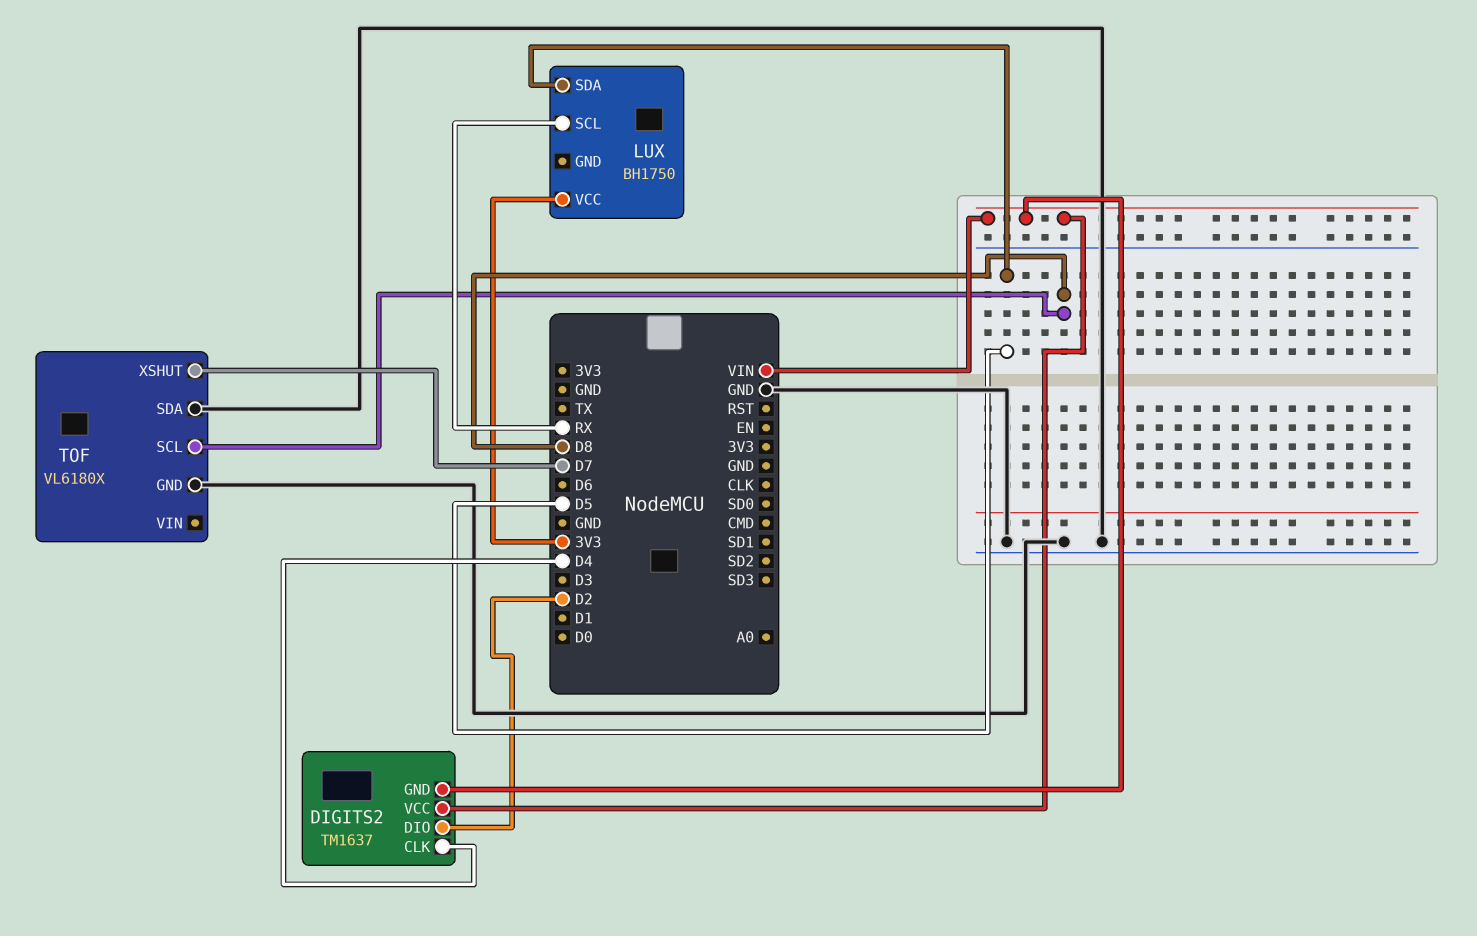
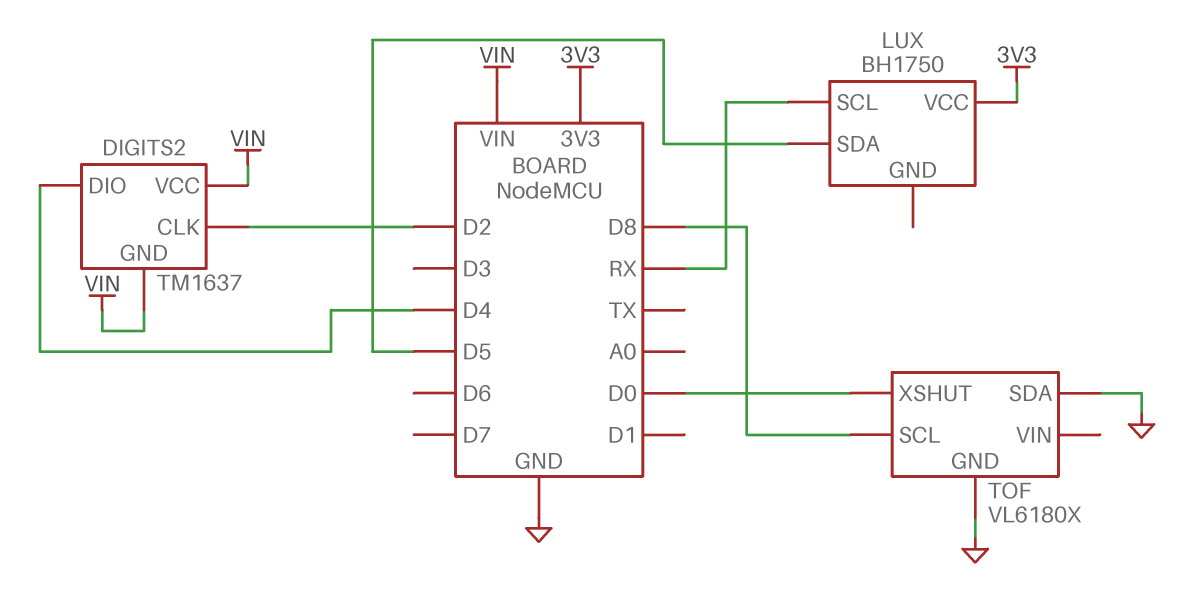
DIGITS2 pin CLK: D4 -> D2
DIGITS2 pin DIO: D2 -> D4
TOF pin XSHUT: D7 -> D0

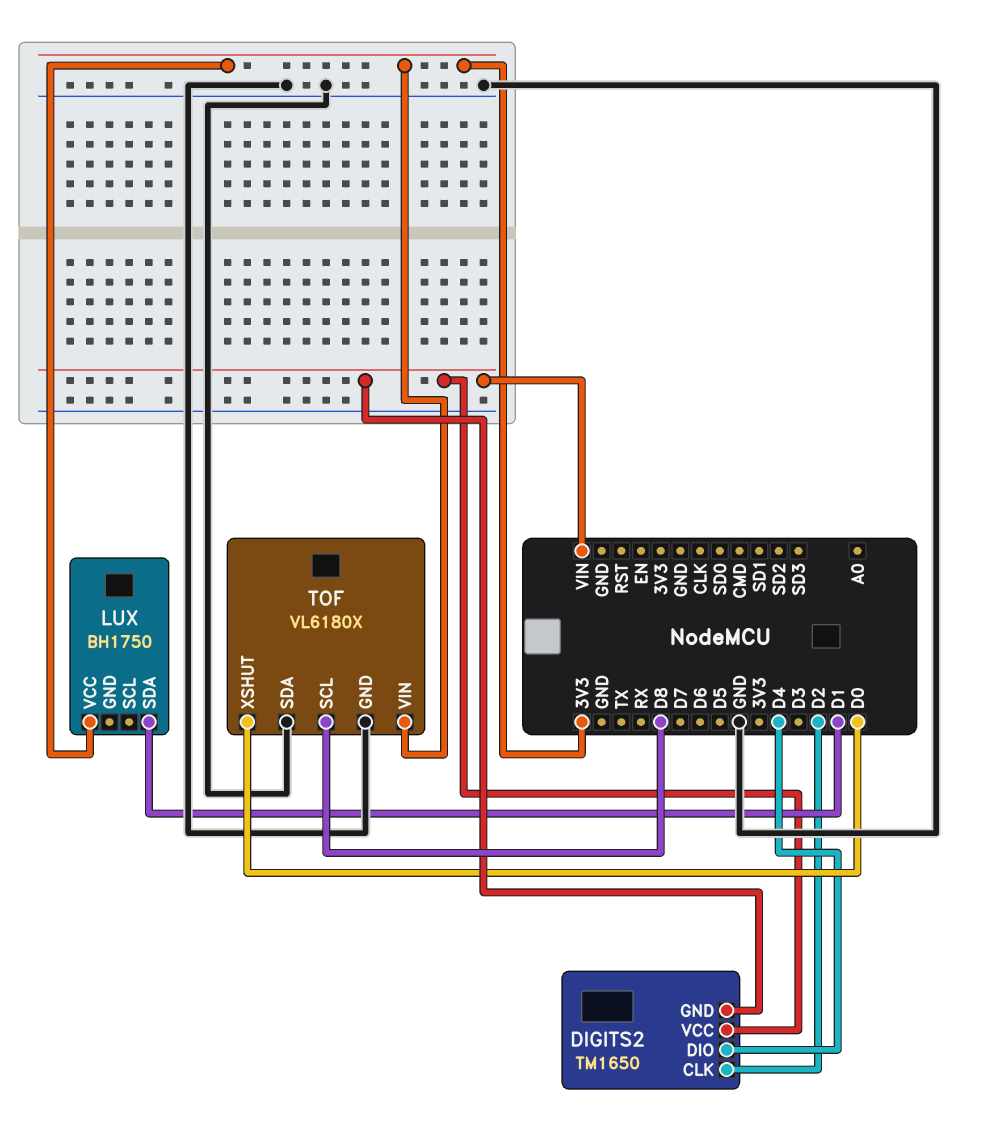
DIGITS2: TM1637 -> TM1650
LUX pin SCL: RX -> none
LUX pin SDA: D5 -> D1
TOF pin VIN: none -> 3V3

